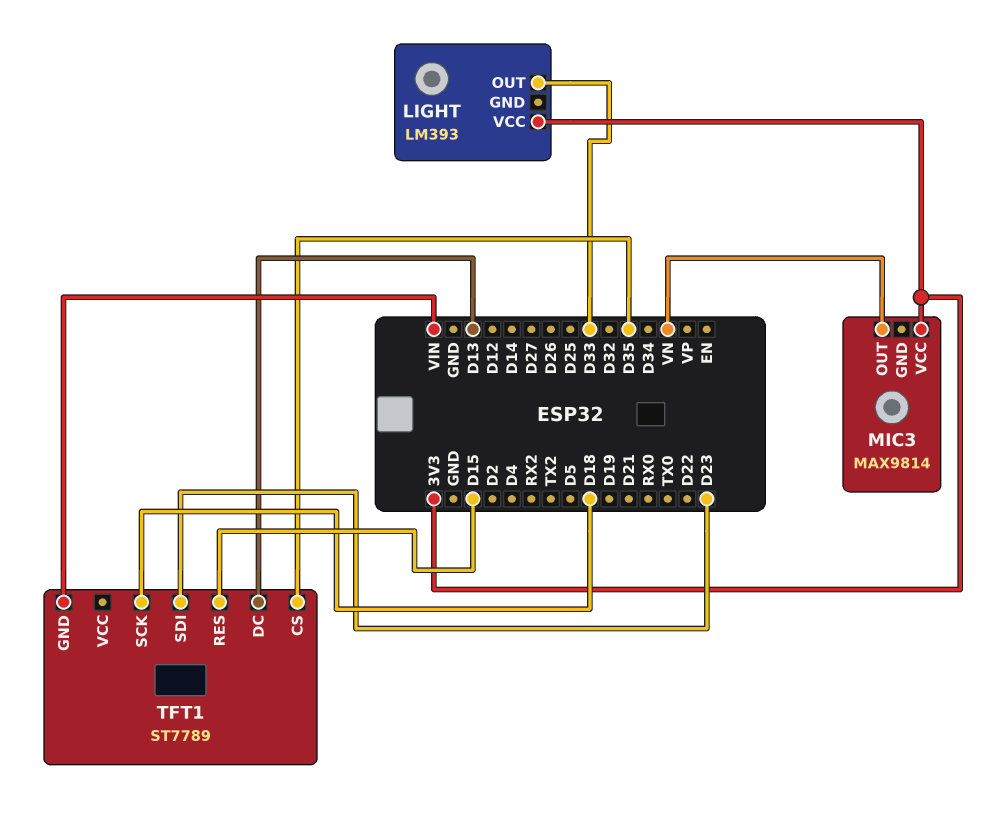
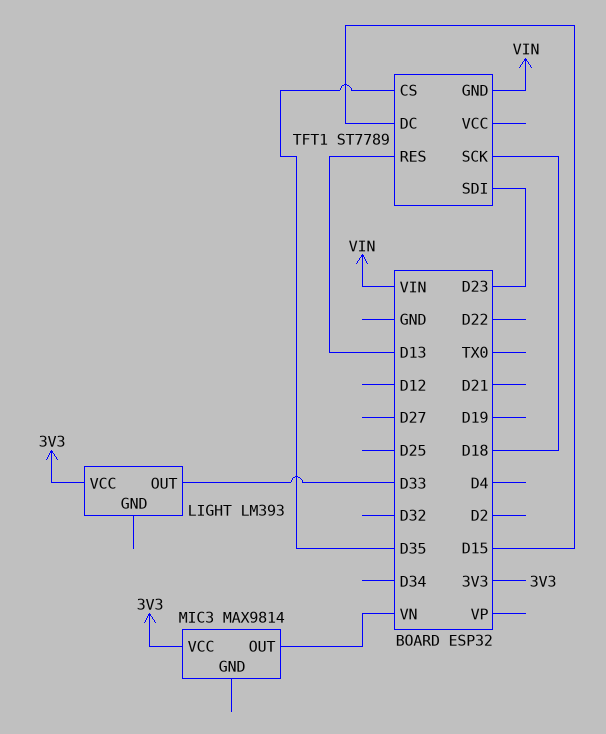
TFT1 pin DC: D13 -> D15
TFT1 pin RES: D15 -> D13

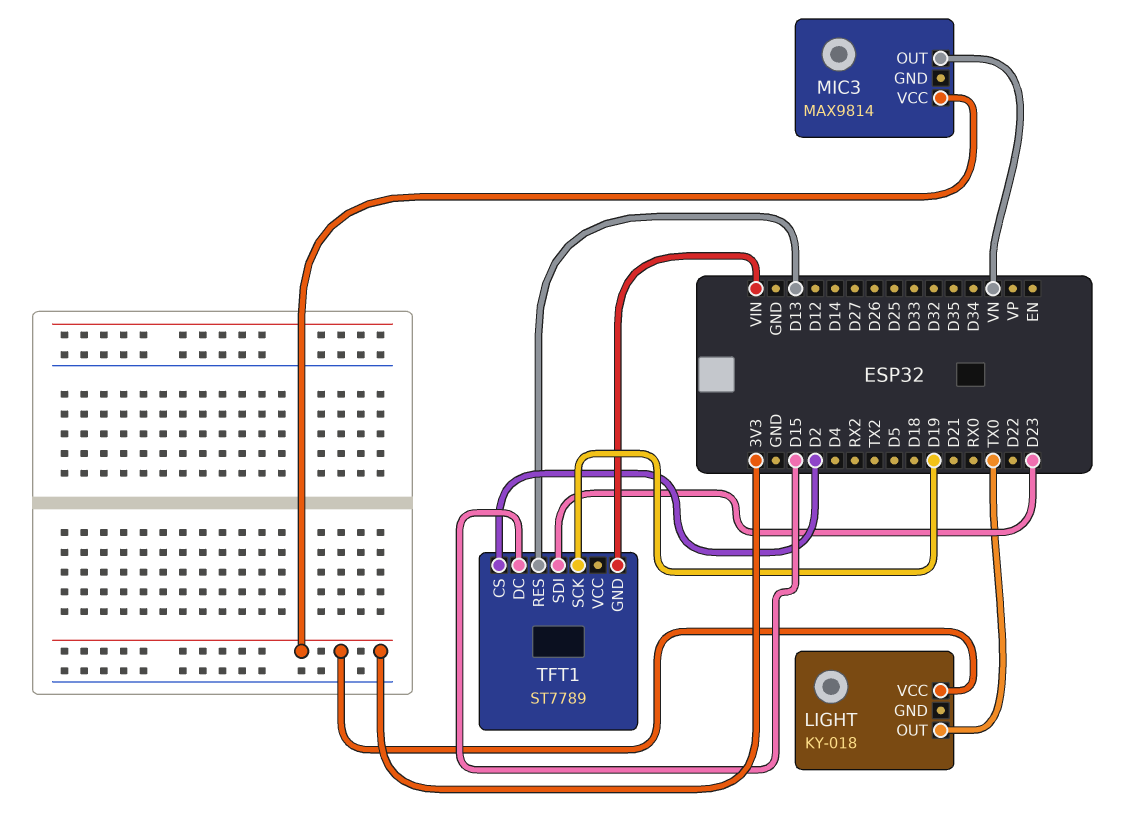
LIGHT: LM393 -> KY-018
LIGHT pin OUT: D33 -> TX0
TFT1 pin CS: D35 -> D2
TFT1 pin SCK: D18 -> D19

